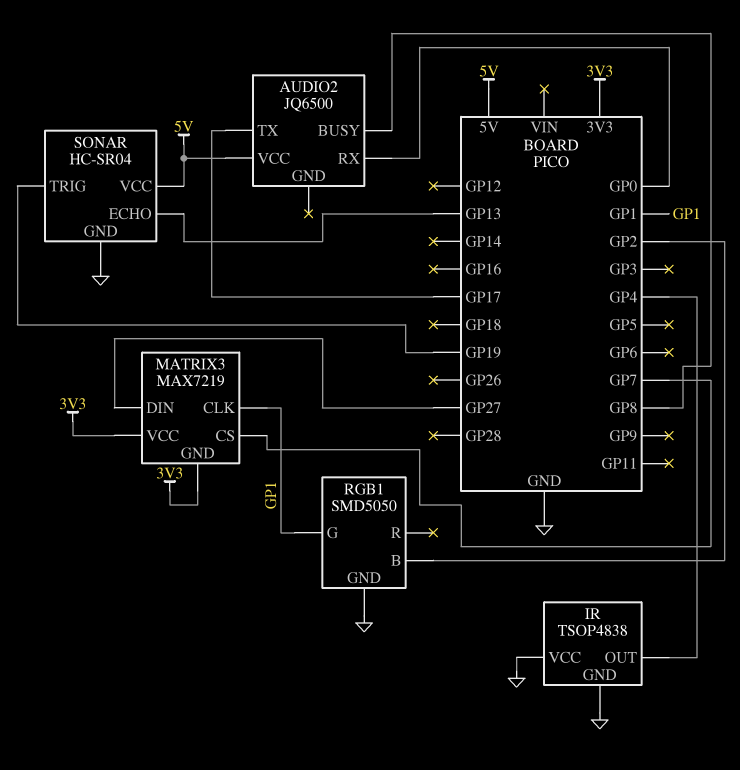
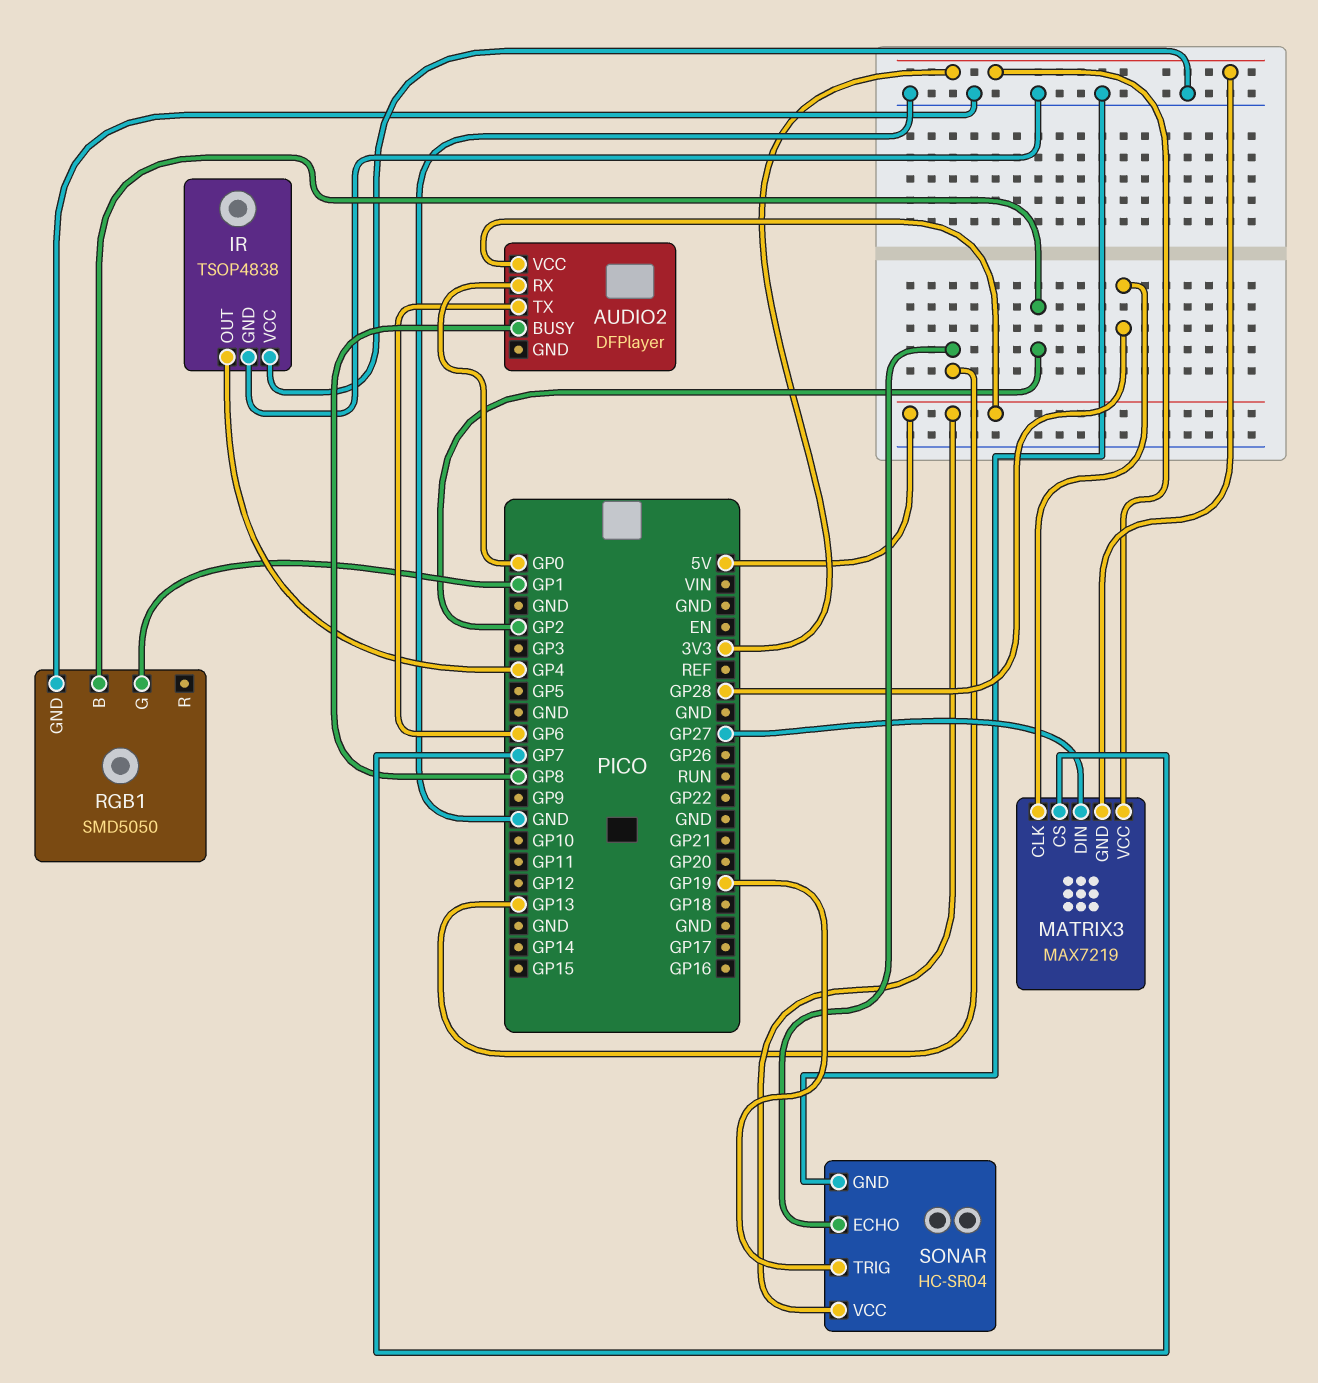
AUDIO2: JQ6500 -> DFPlayer
AUDIO2 pin TX: GP17 -> GP6
MATRIX3 pin CLK: GP1 -> GP28

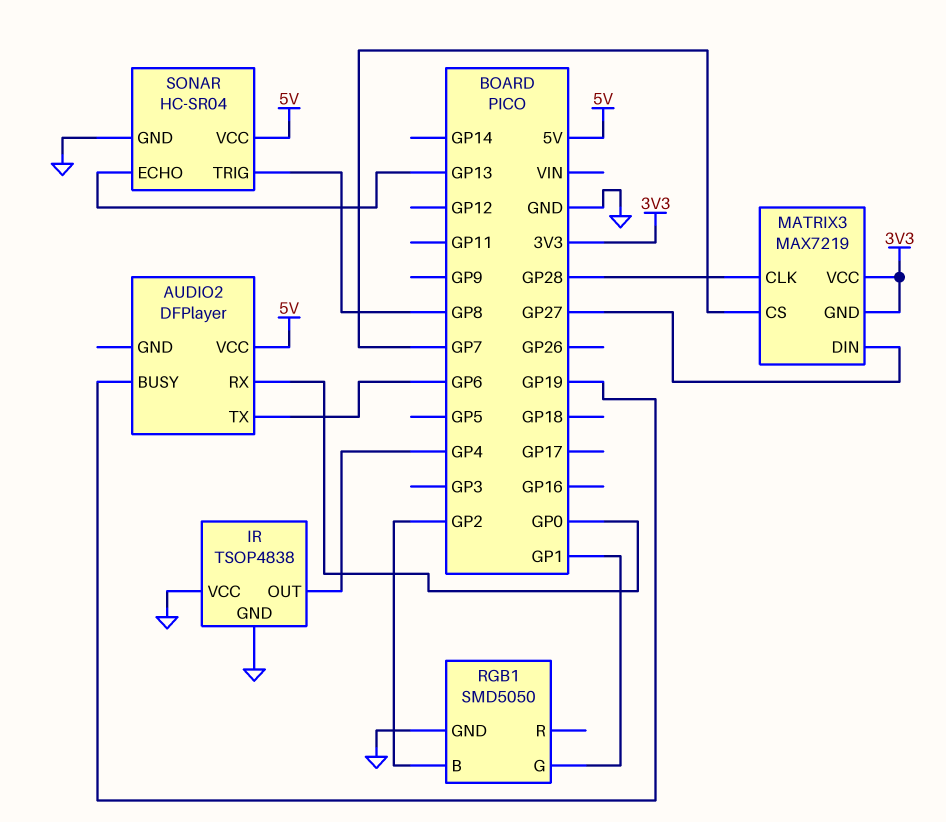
AUDIO2 pin BUSY: GP8 -> GP19
SONAR pin TRIG: GP19 -> GP8

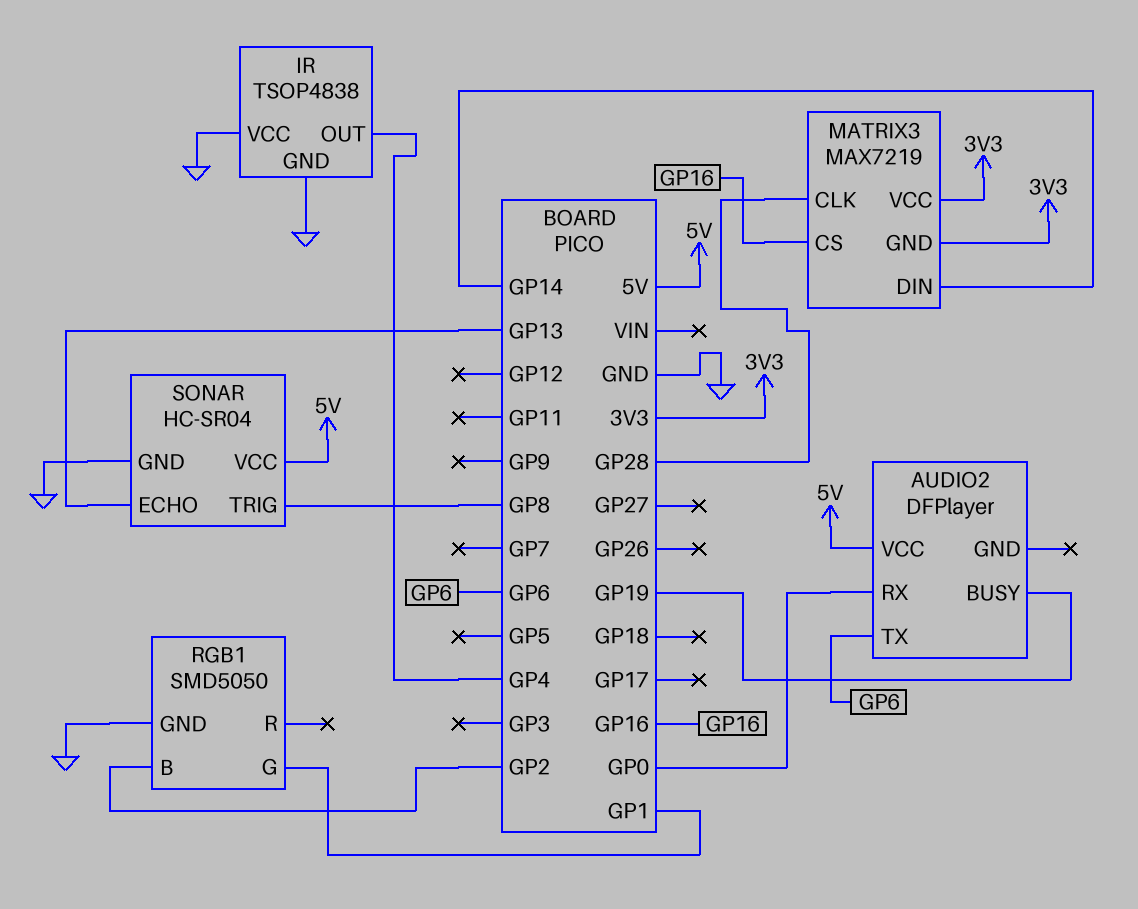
MATRIX3 pin CS: GP7 -> GP16
MATRIX3 pin DIN: GP27 -> GP14

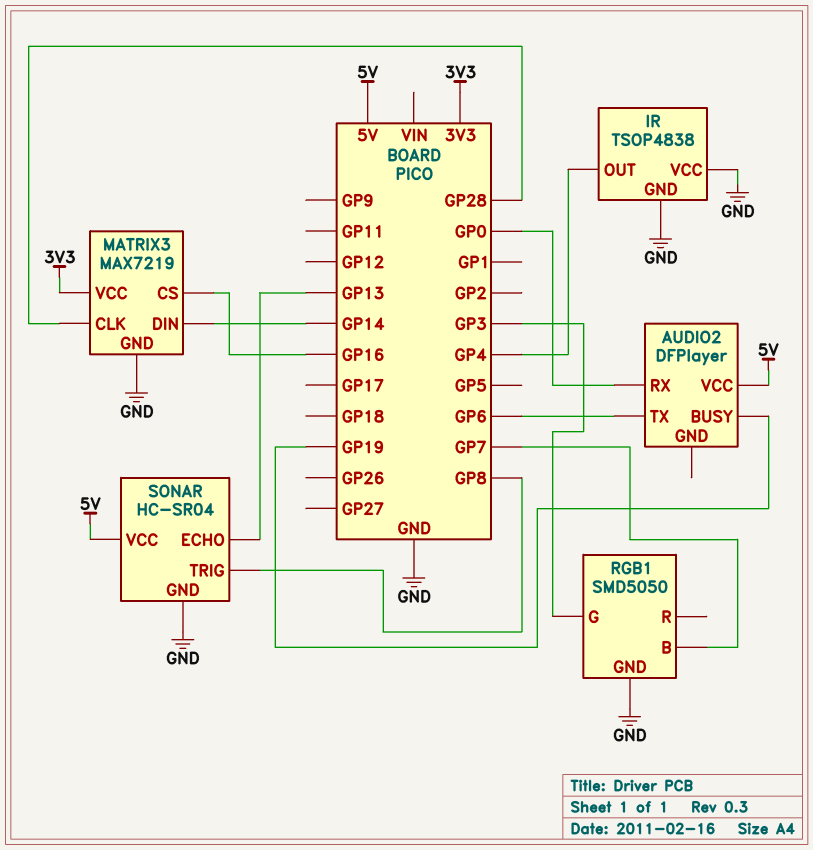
MATRIX3 pin GND: 3V3 -> GND
RGB1 pin B: GP2 -> GP7
RGB1 pin G: GP1 -> GP3

